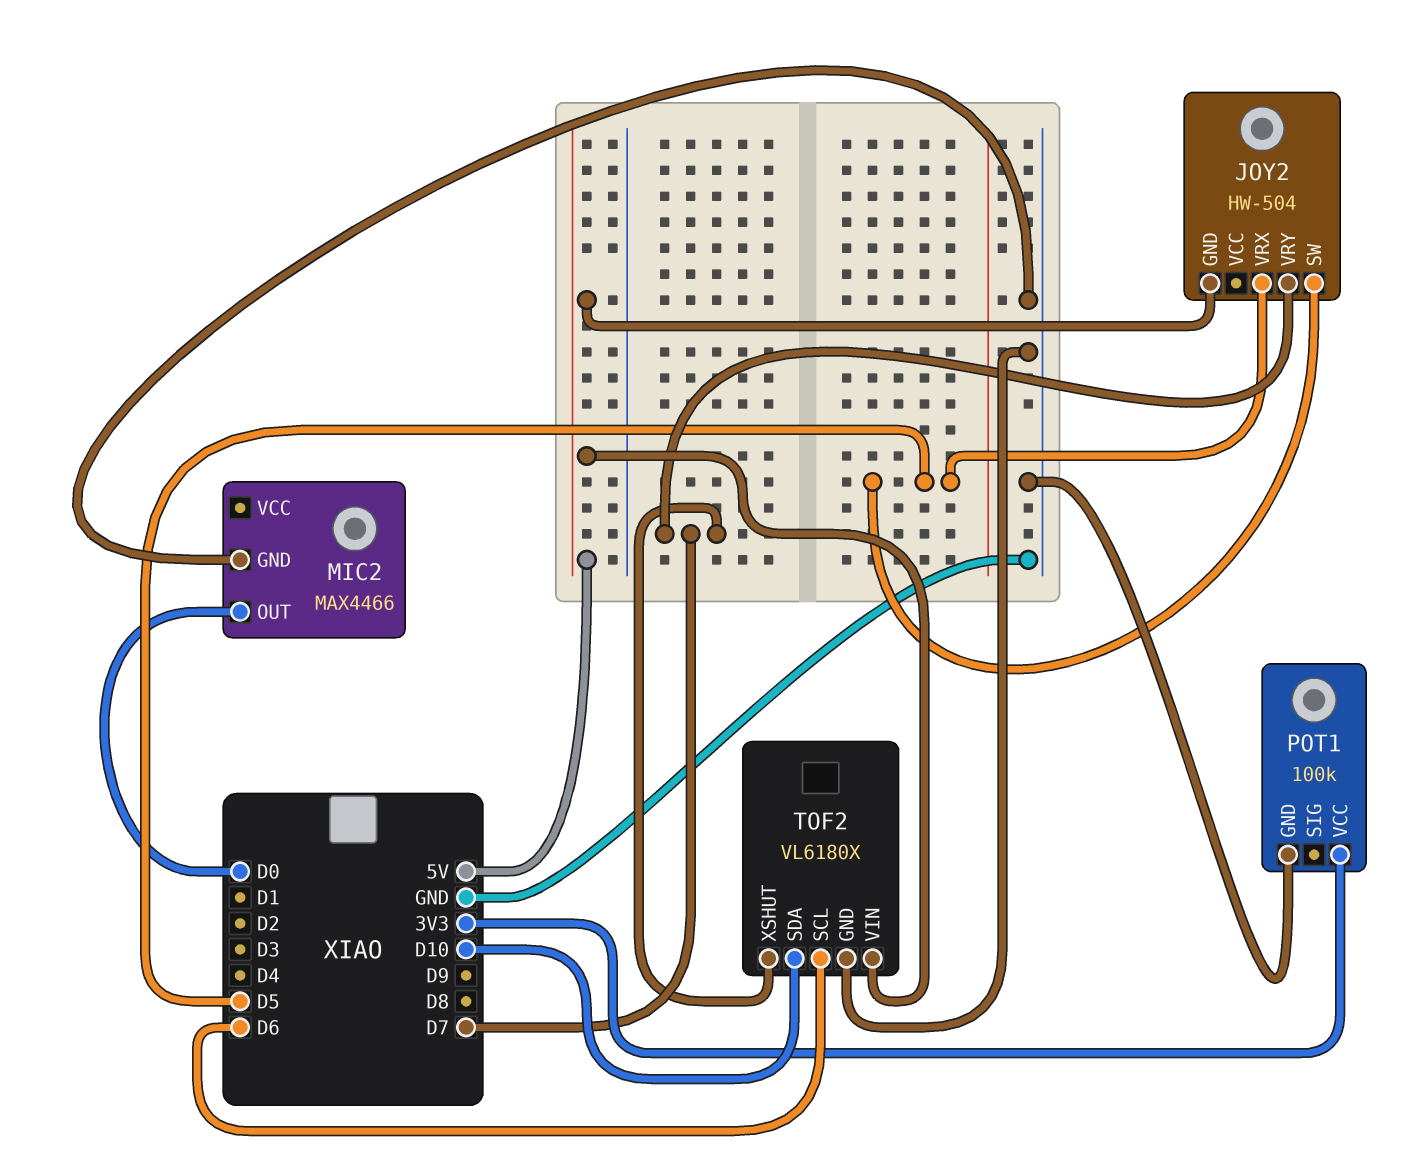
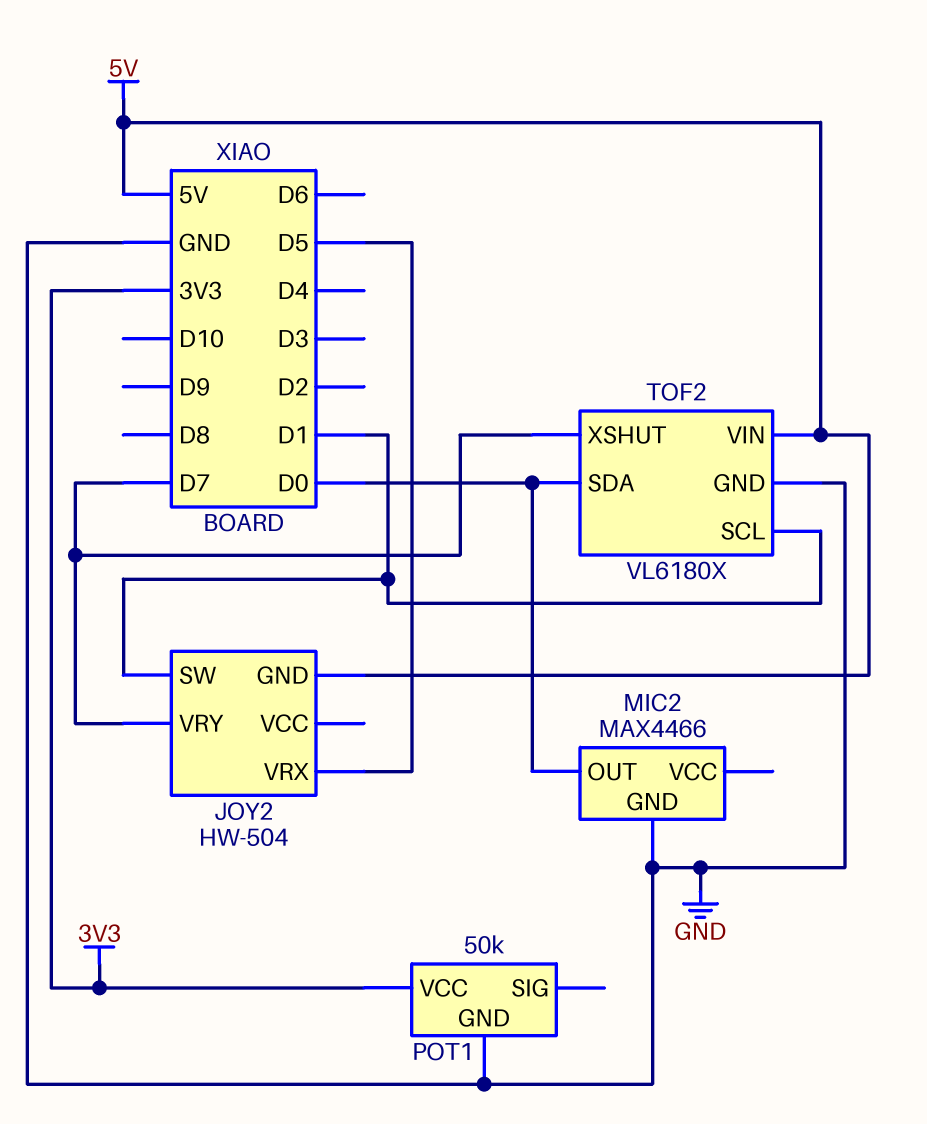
JOY2 pin SW: D5 -> D1
POT1: 100k -> 50k
TOF2 pin SCL: D6 -> D1
TOF2 pin SDA: D10 -> D0

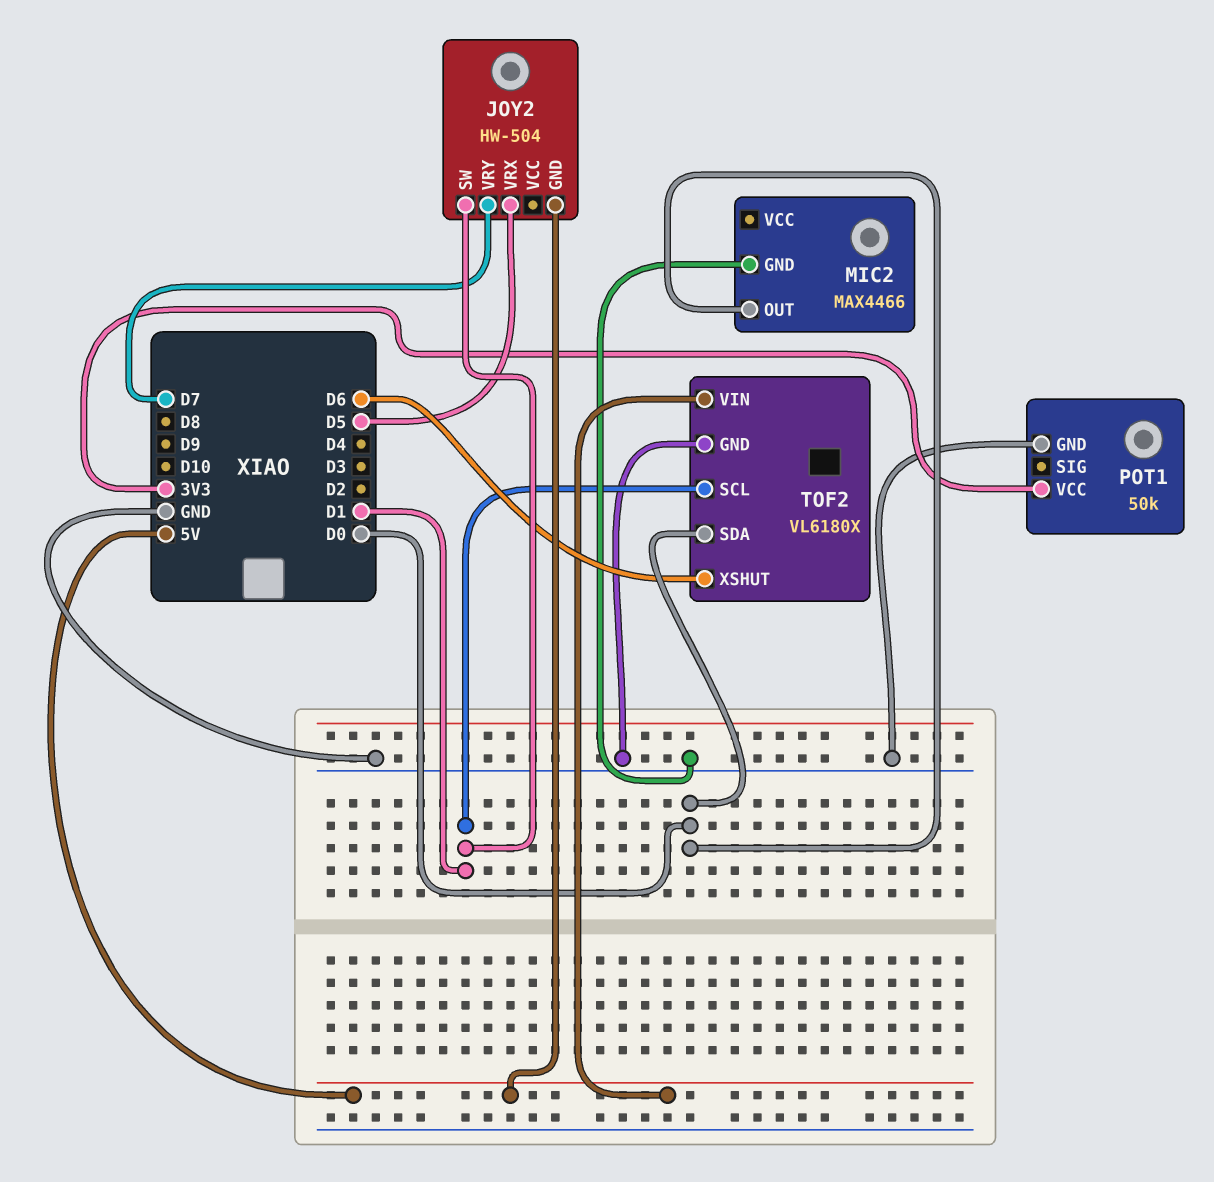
TOF2 pin XSHUT: D7 -> D6

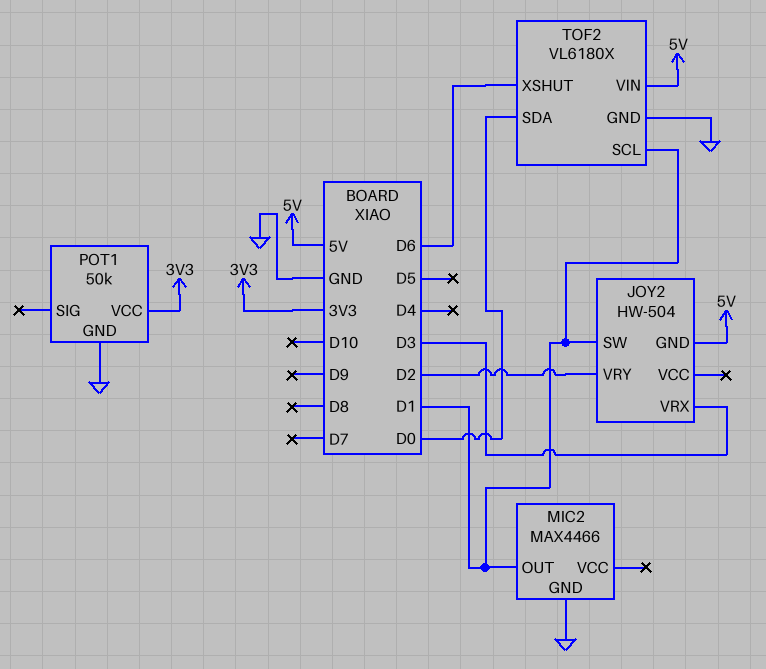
JOY2 pin VRX: D5 -> D3
JOY2 pin VRY: D7 -> D2
MIC2 pin OUT: D0 -> D1

